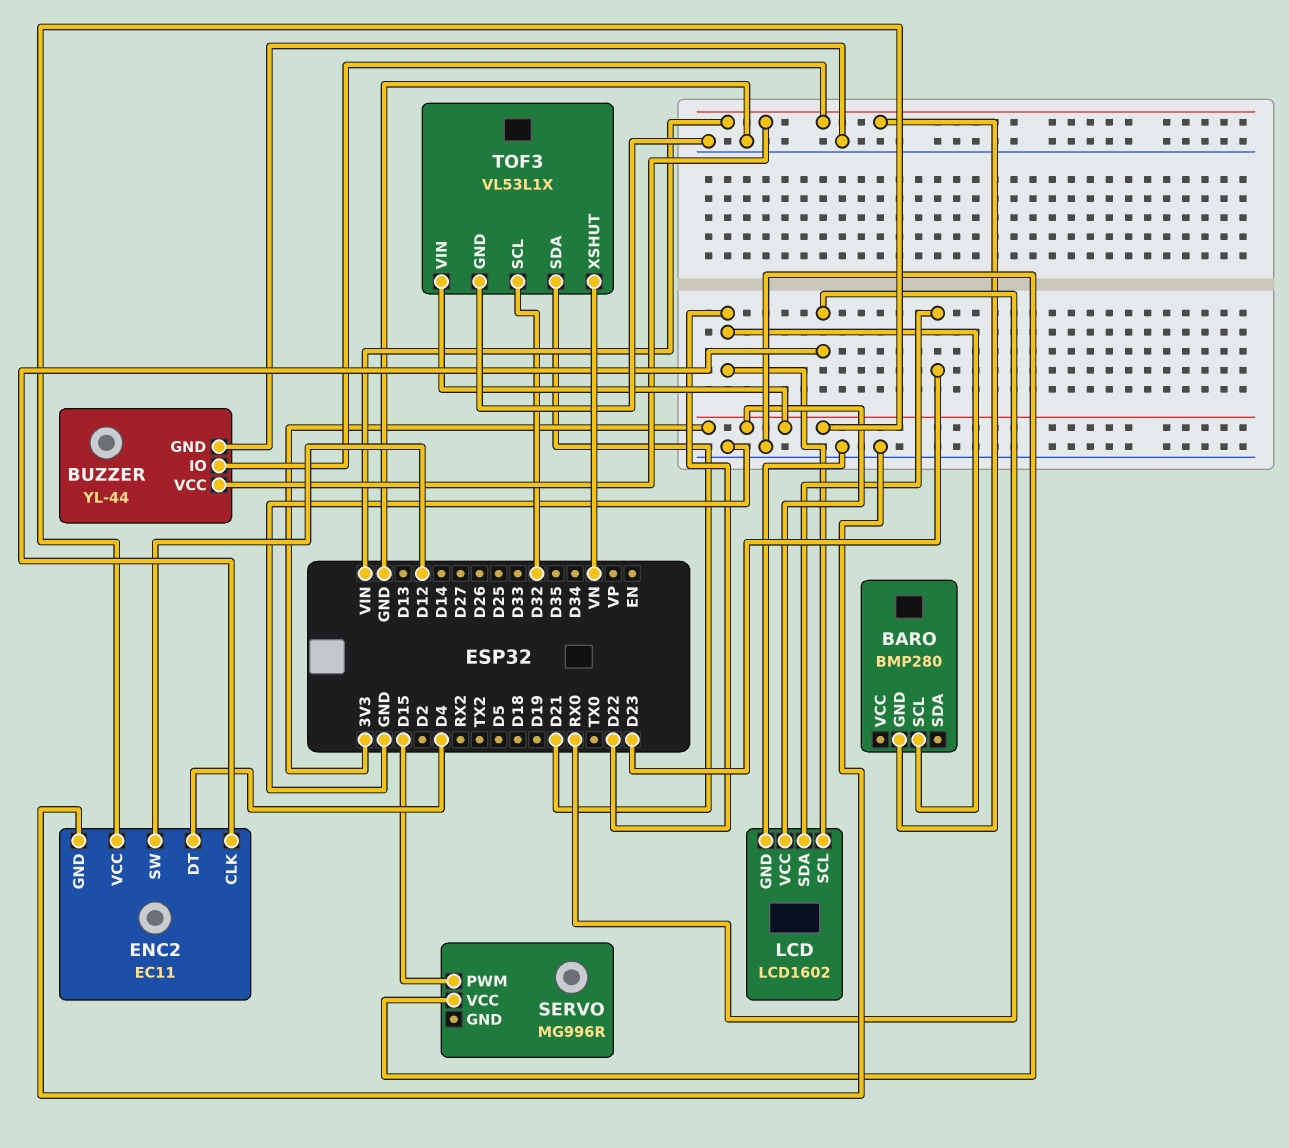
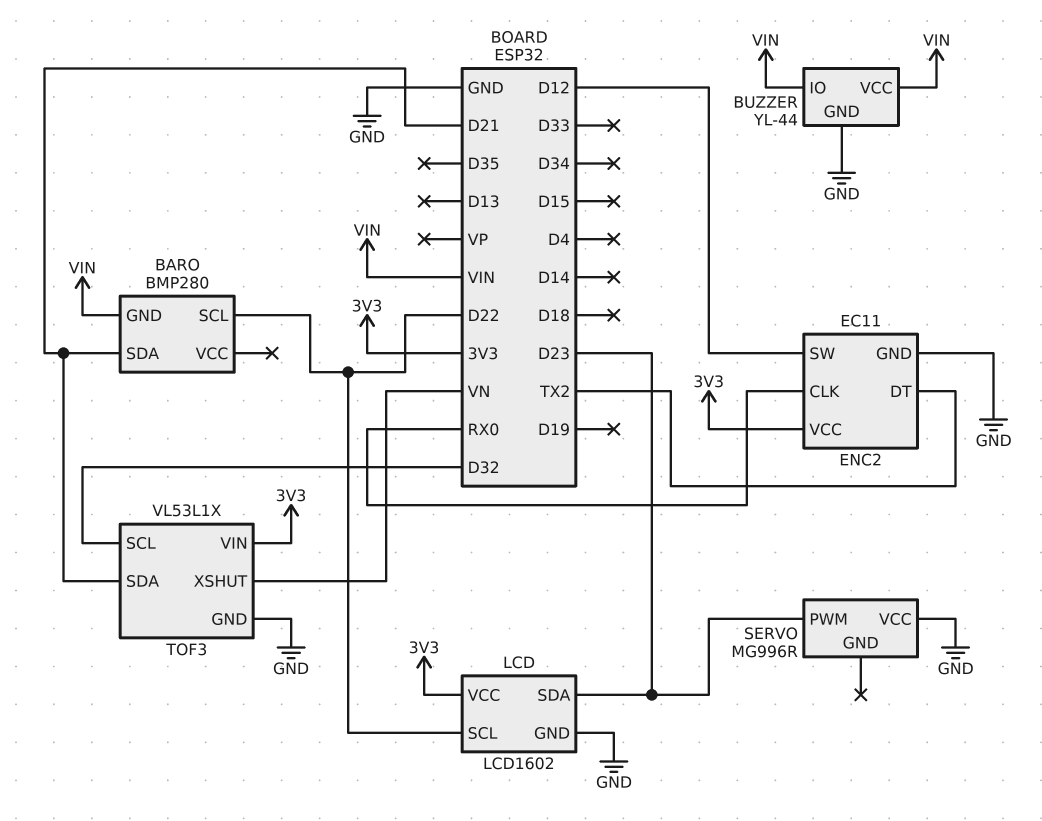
BARO pin SDA: none -> D21
ENC2 pin DT: D4 -> TX2
SERVO pin PWM: D15 -> D23

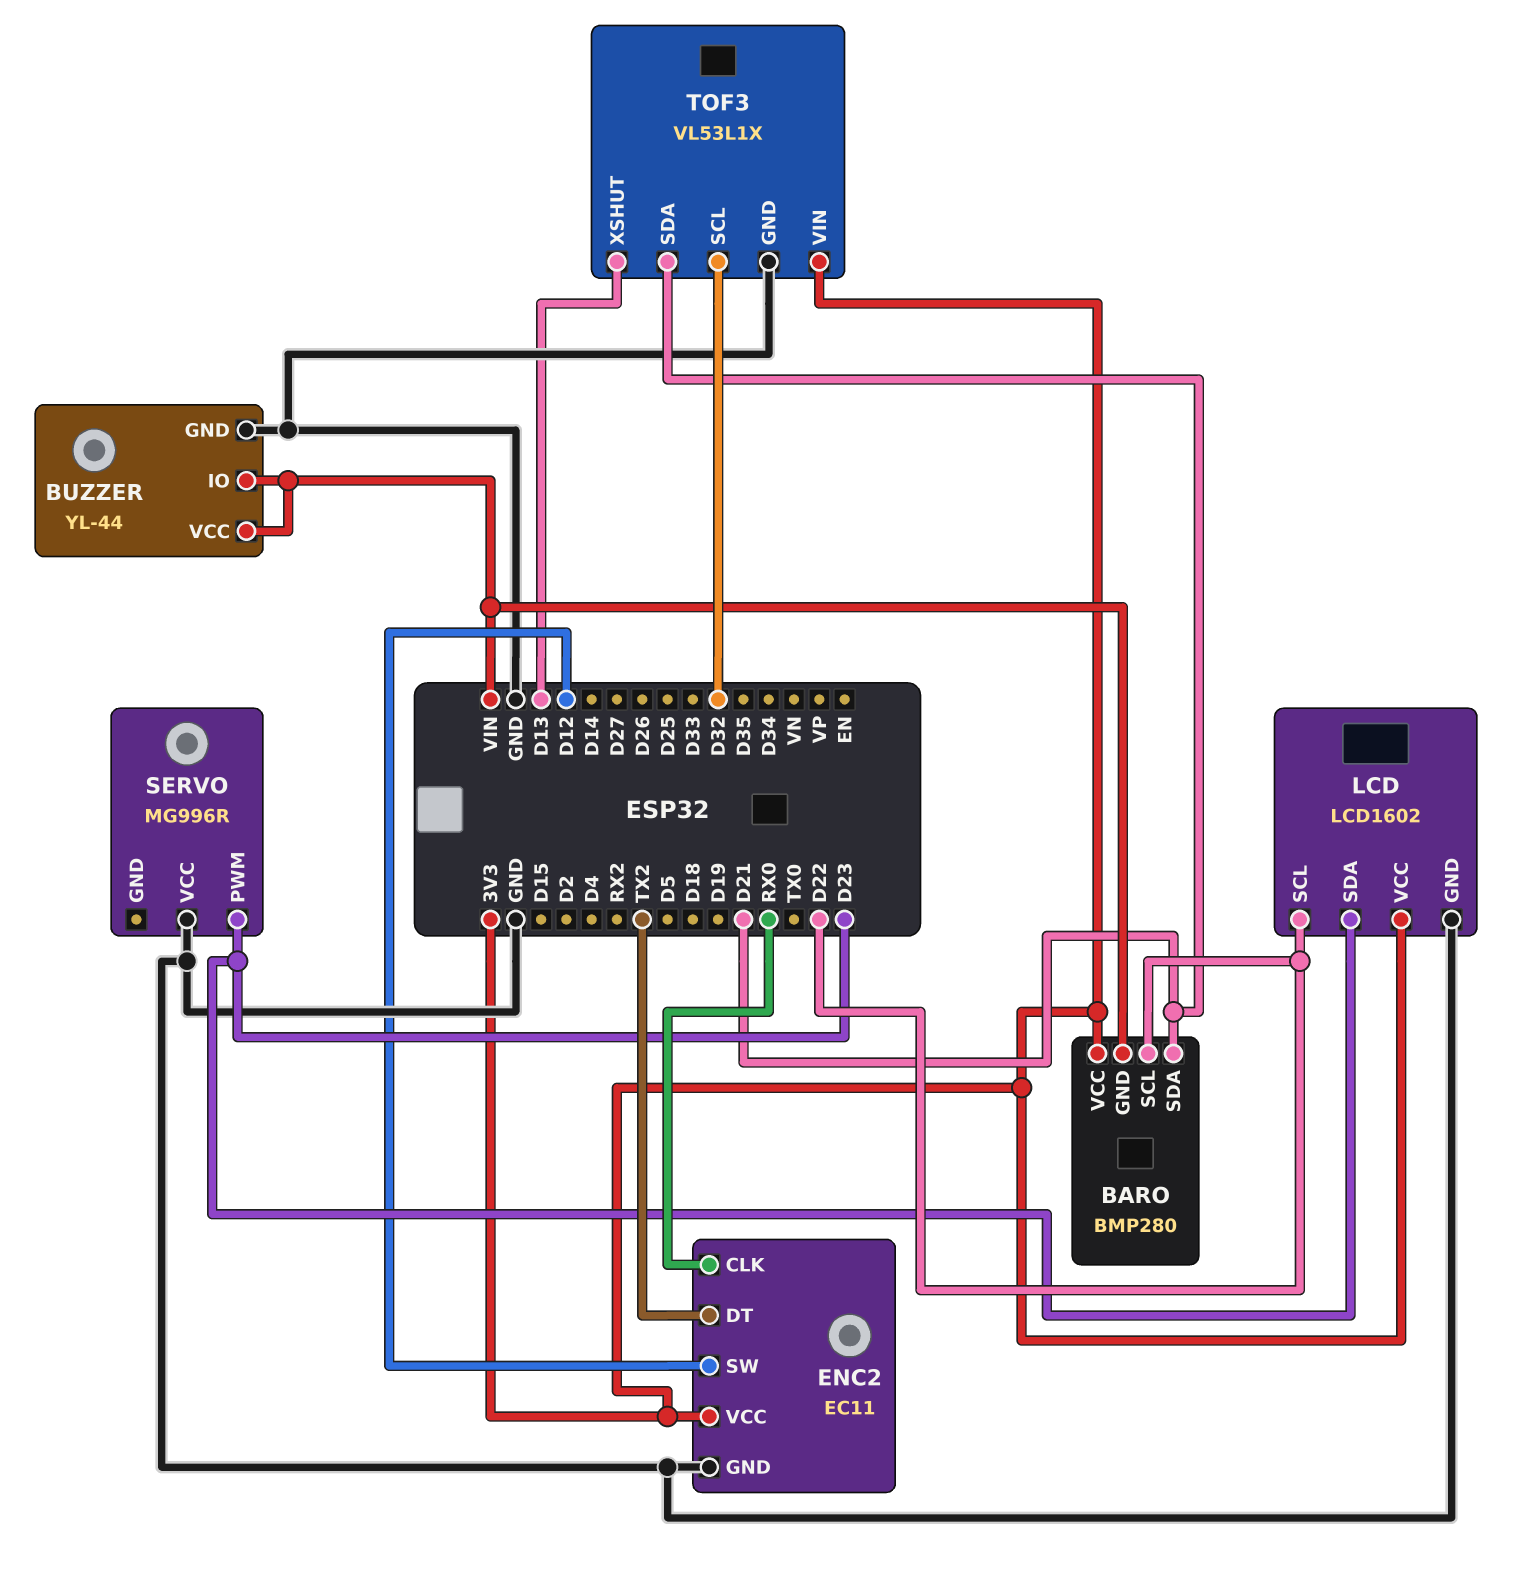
BARO pin VCC: none -> 3V3
TOF3 pin XSHUT: VN -> D13

